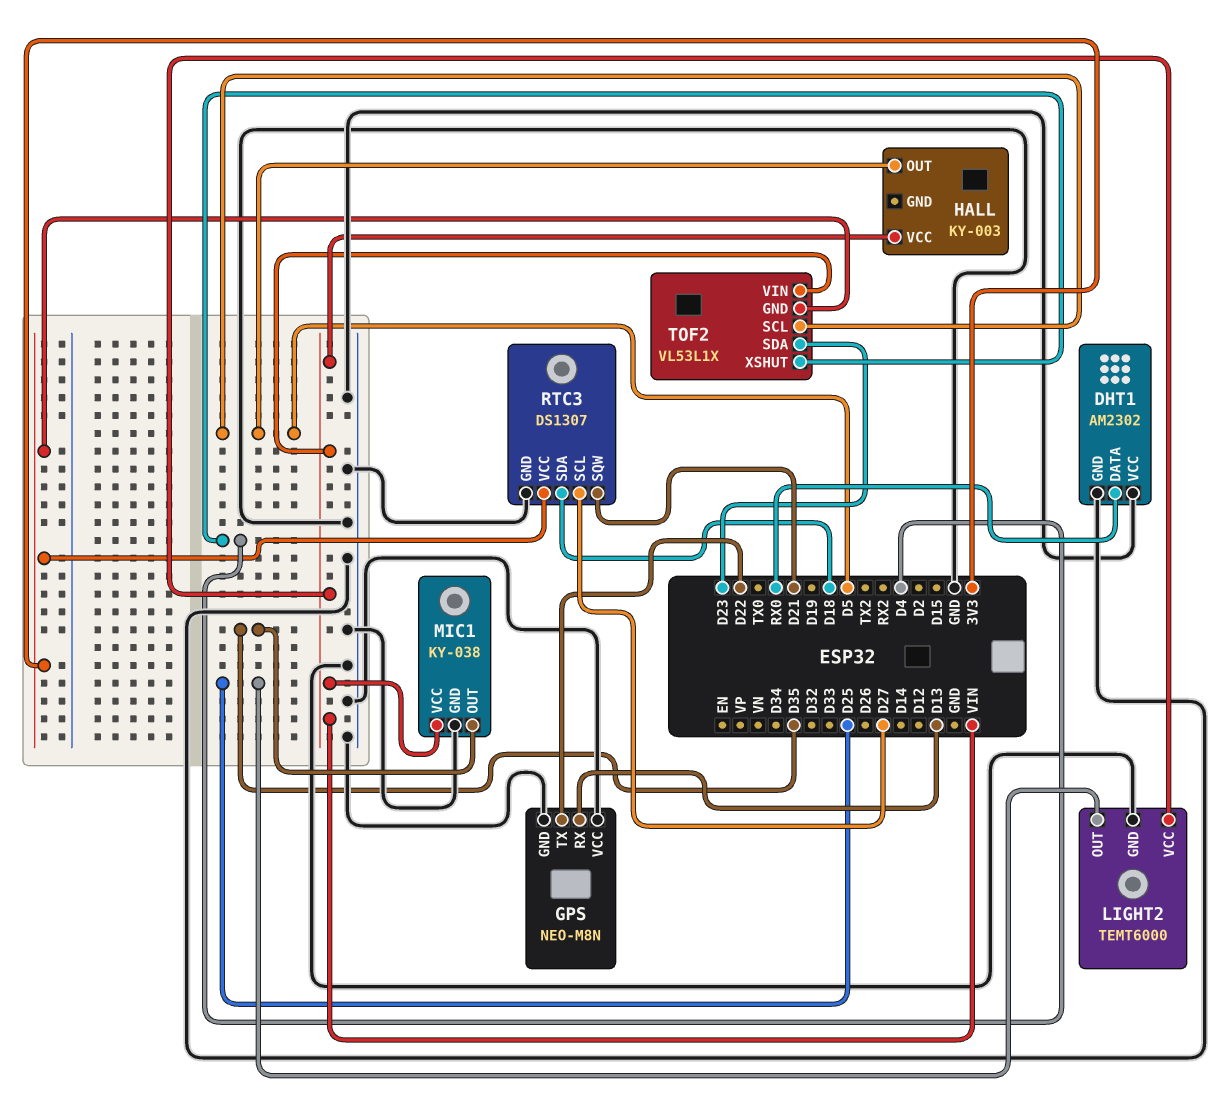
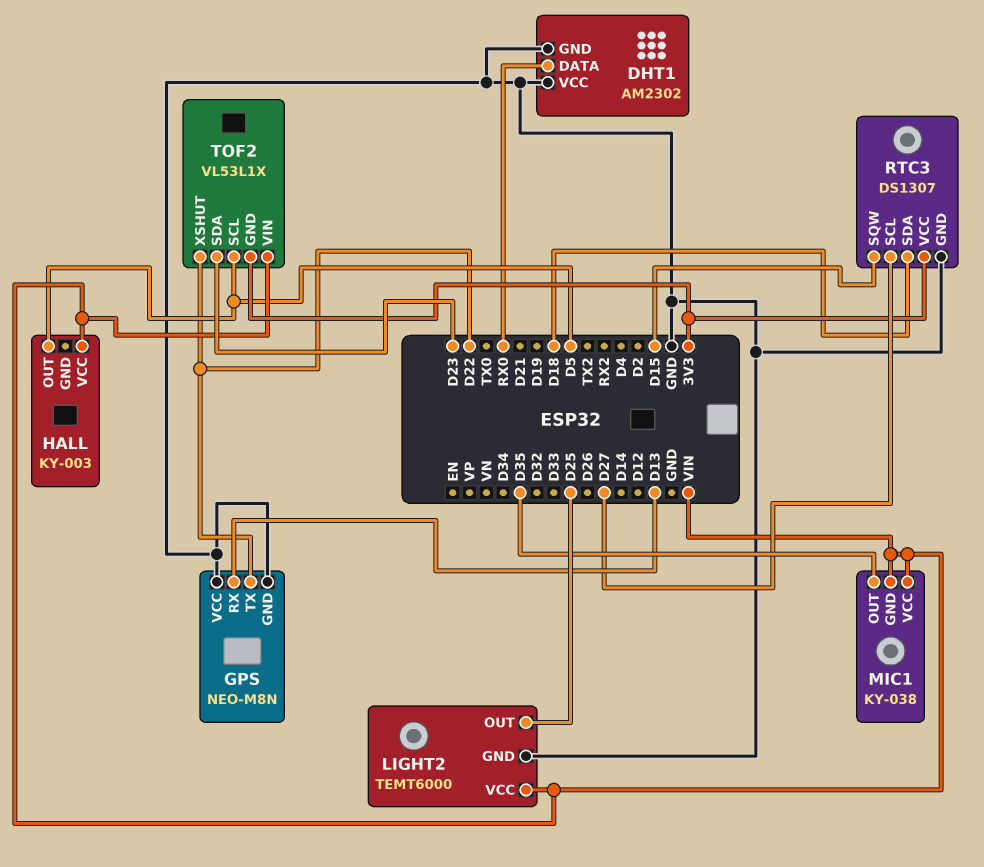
MIC1 pin GND: GND -> VIN
RTC3 pin SQW: D21 -> D15
TOF2 pin XSHUT: D4 -> D22

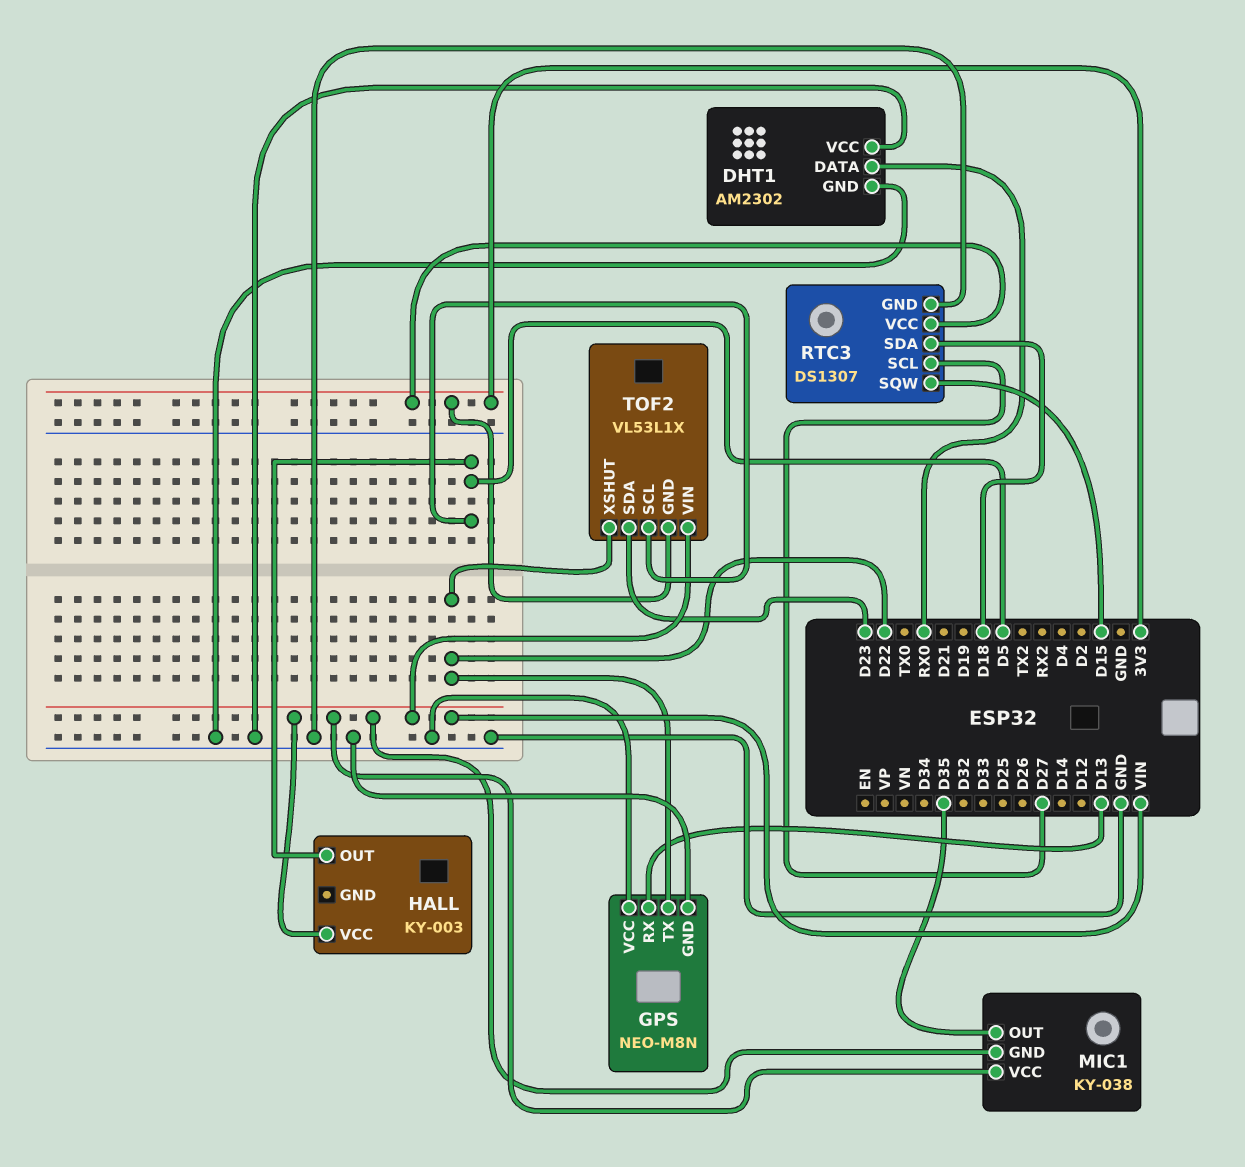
LIGHT2: TEMT6000 -> none
LIGHT2 pin GND: GND -> none
LIGHT2 pin OUT: D25 -> none
LIGHT2 pin VCC: VIN -> none

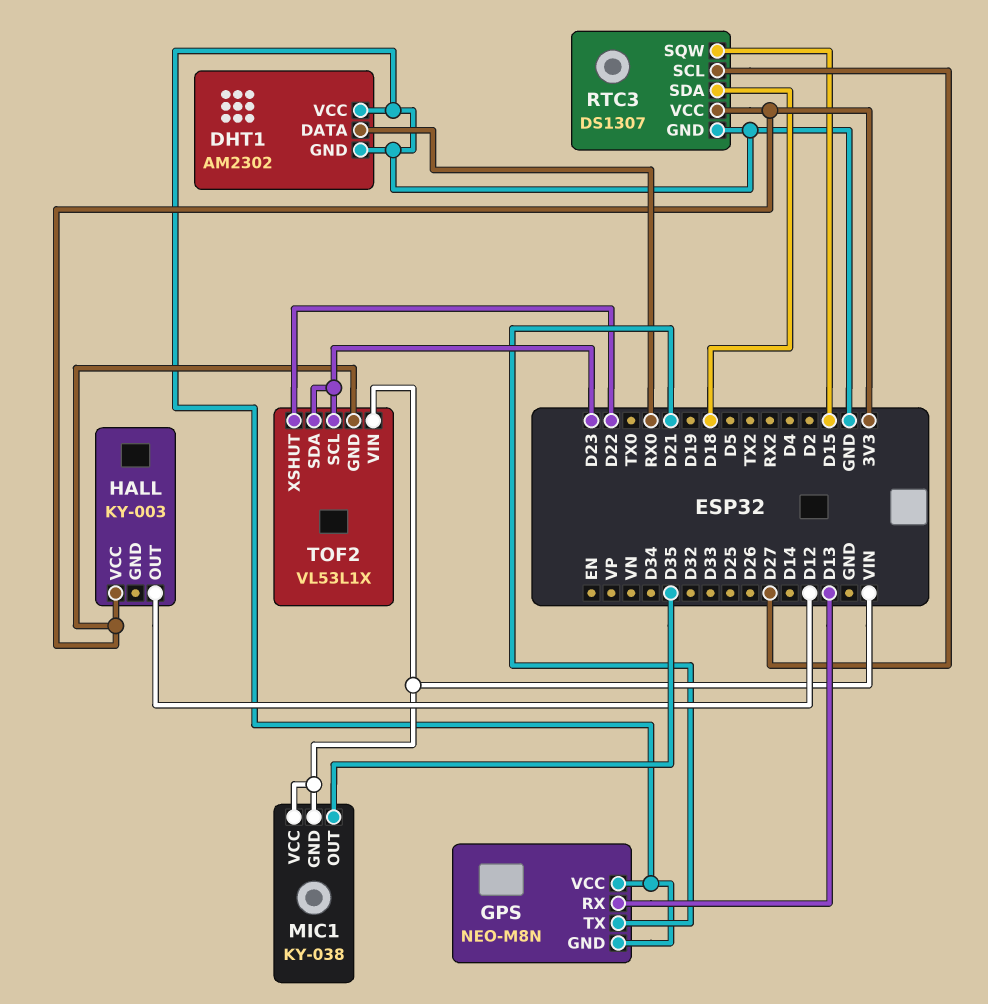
GPS pin TX: D22 -> D21
HALL pin OUT: D5 -> D12
HALL pin VCC: VIN -> 3V3
TOF2 pin SCL: D5 -> D23

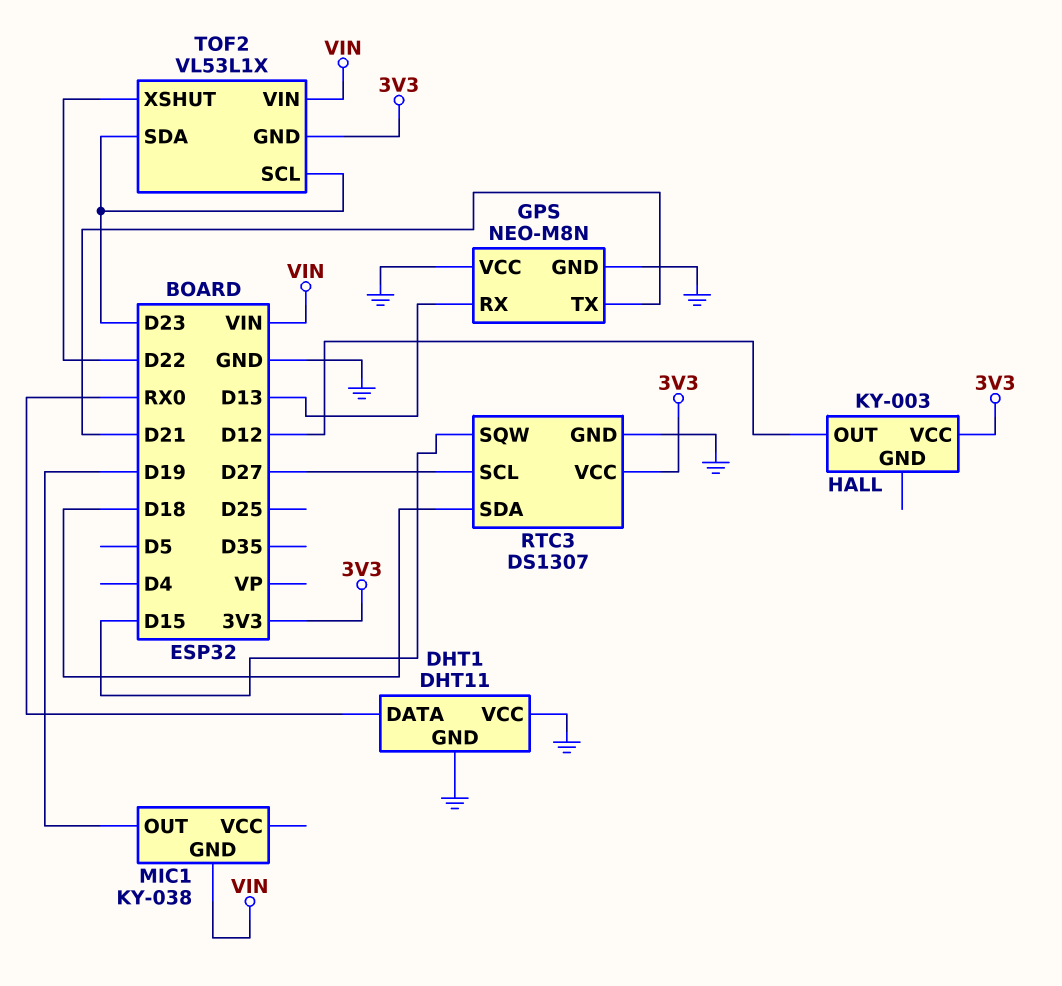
DHT1: AM2302 -> DHT11
MIC1 pin OUT: D35 -> D19
MIC1 pin VCC: VIN -> none

